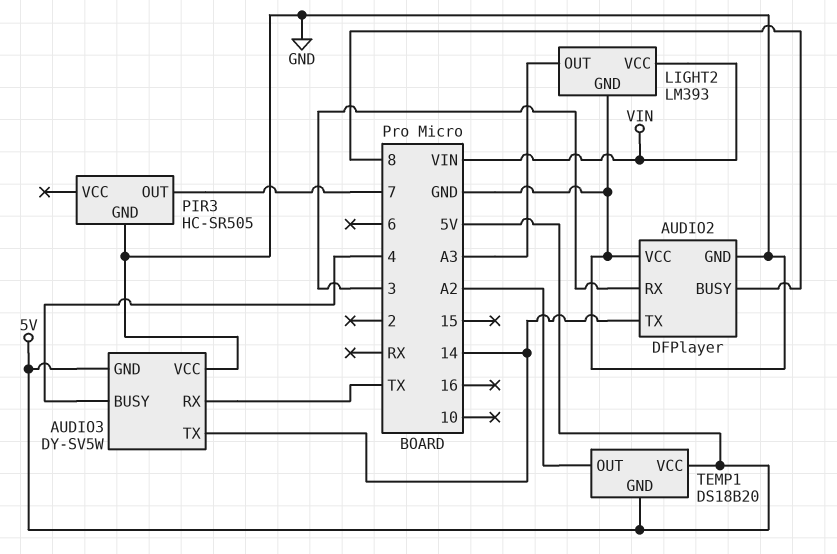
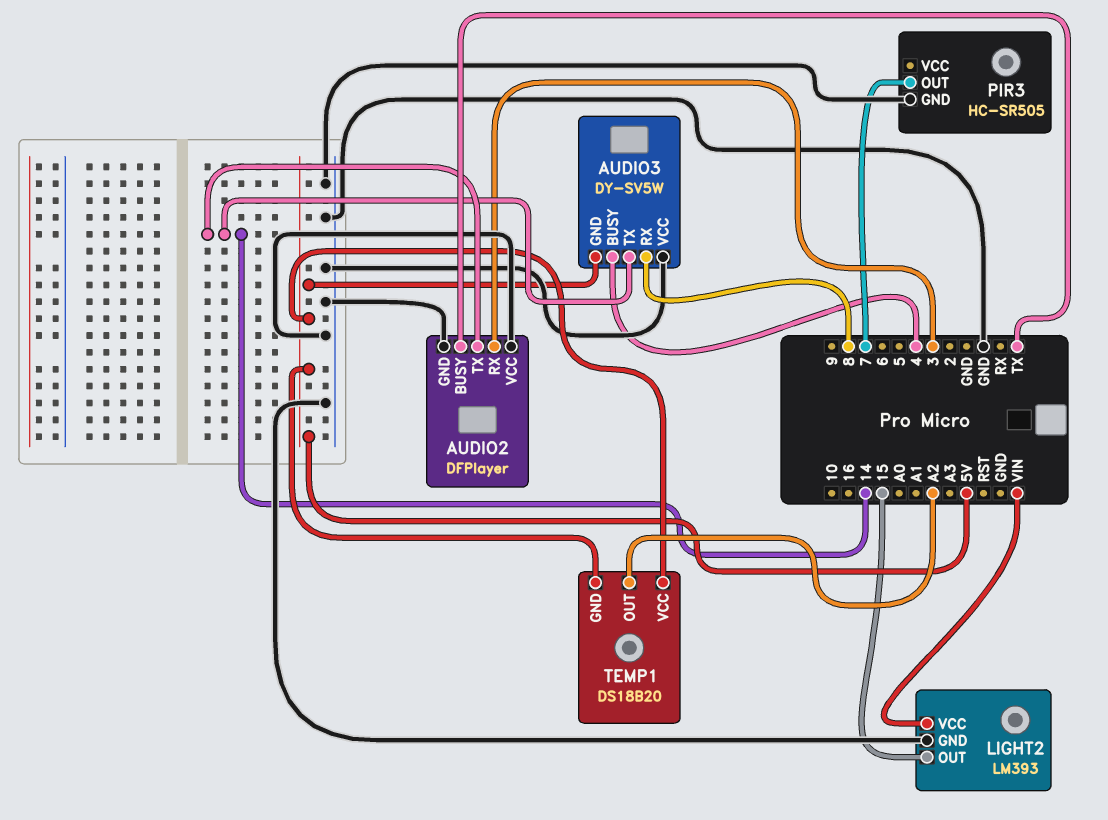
AUDIO2 pin BUSY: 8 -> TX
AUDIO3 pin RX: TX -> 8
LIGHT2 pin OUT: A3 -> 15

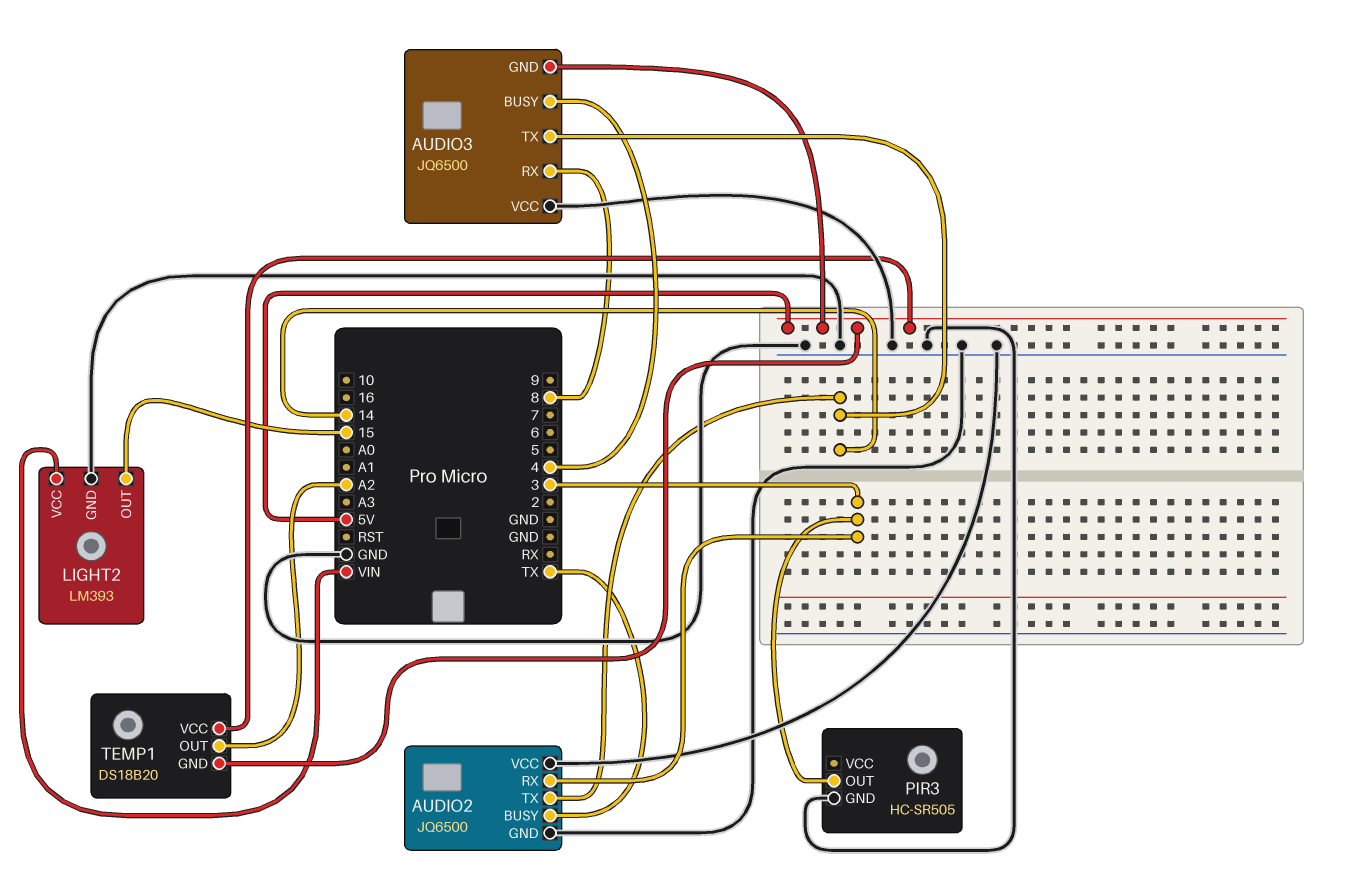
AUDIO2: DFPlayer -> JQ6500
AUDIO3: DY-SV5W -> JQ6500
PIR3 pin OUT: 7 -> 3

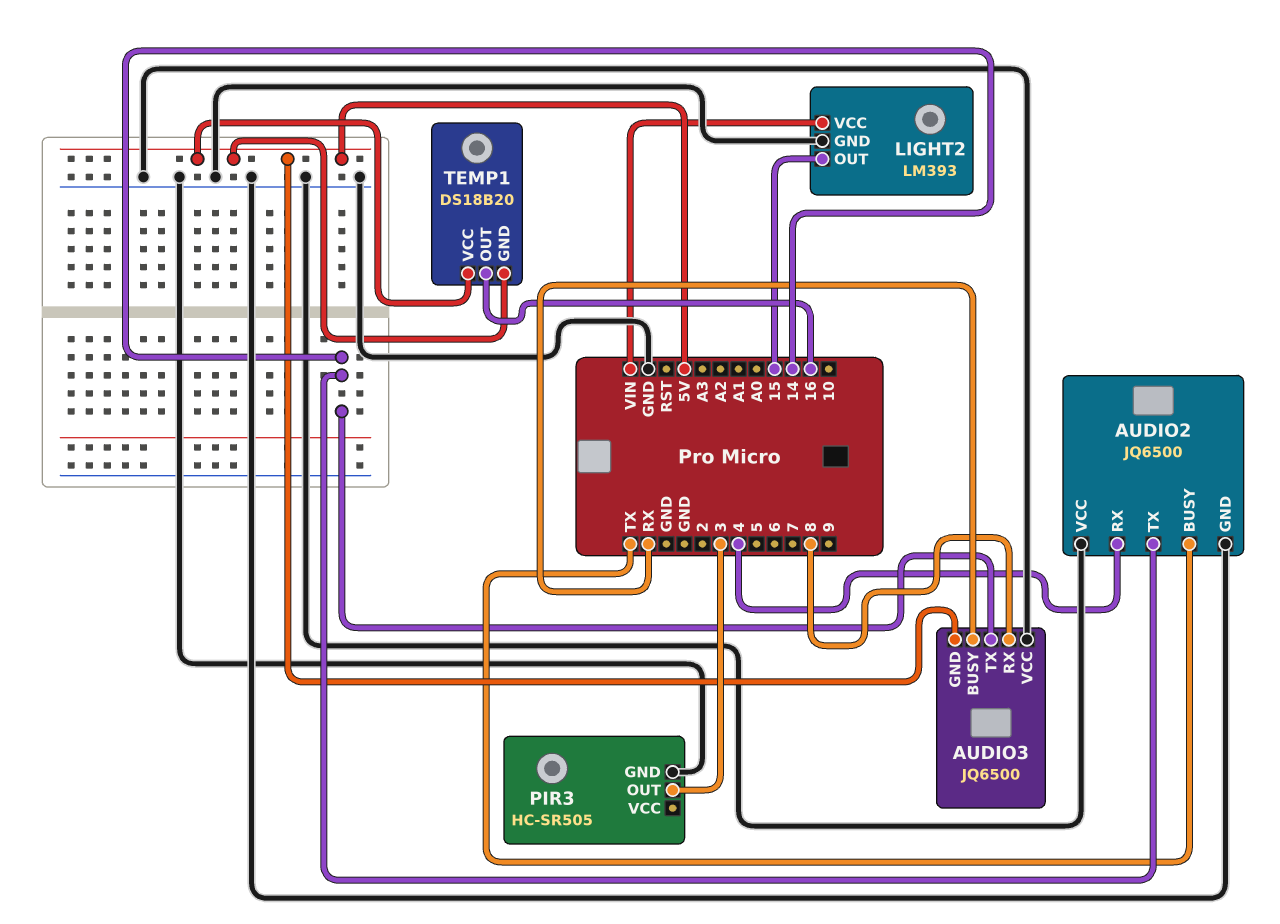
AUDIO2 pin RX: 3 -> 4
AUDIO3 pin BUSY: 4 -> RX
TEMP1 pin OUT: A2 -> 16

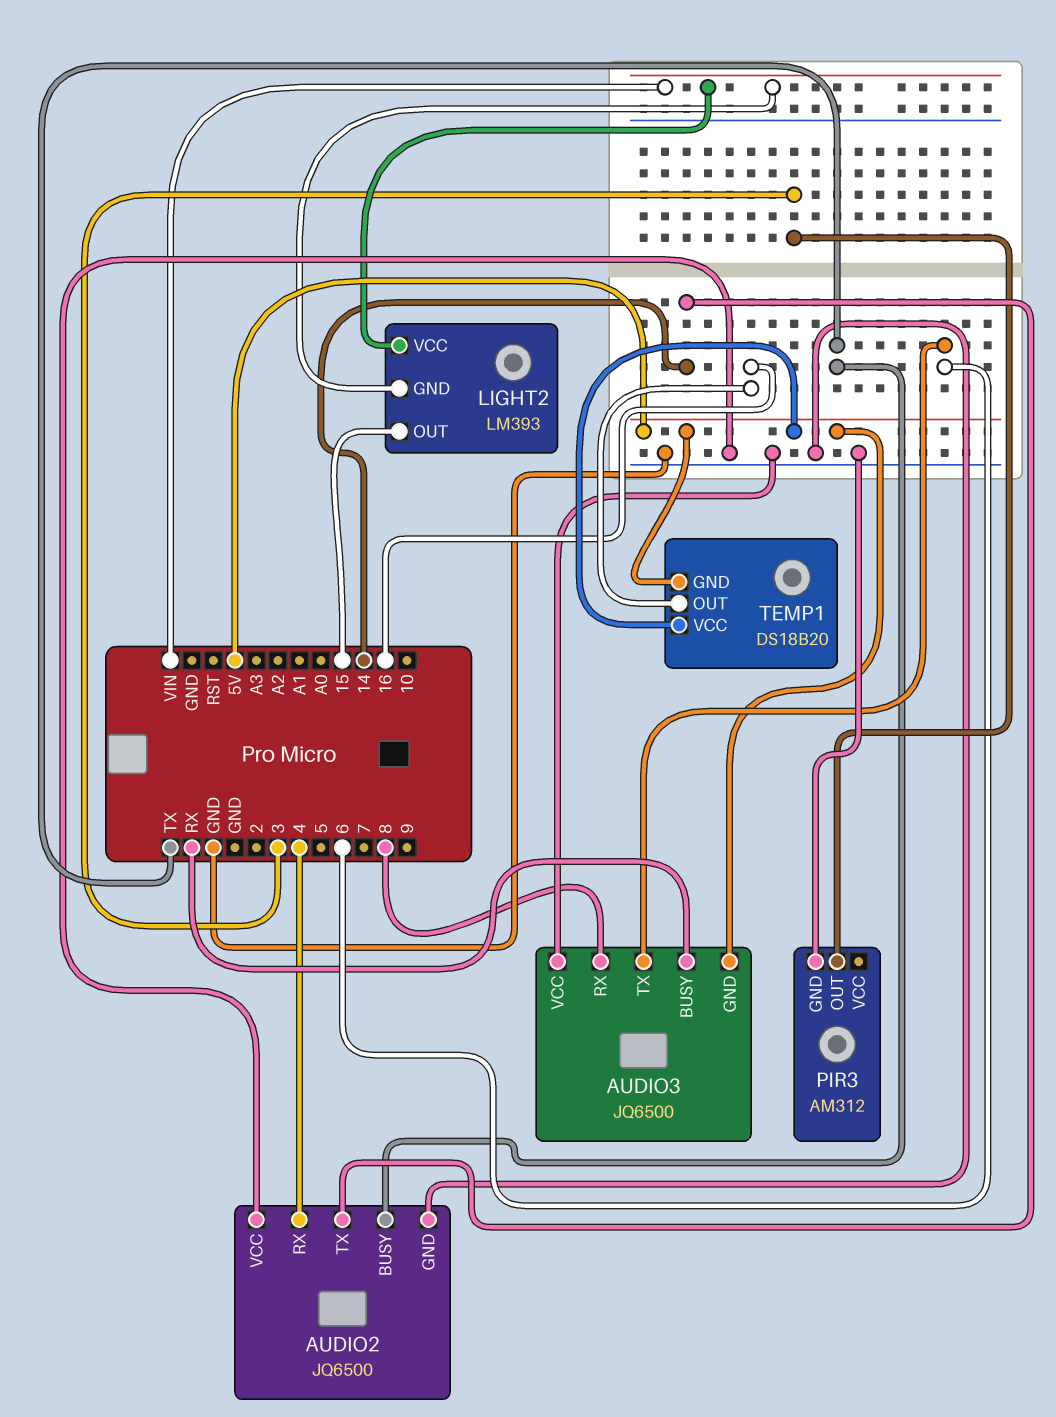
AUDIO3 pin TX: 14 -> 6
LIGHT2 pin GND: GND -> VIN
PIR3: HC-SR505 -> AM312

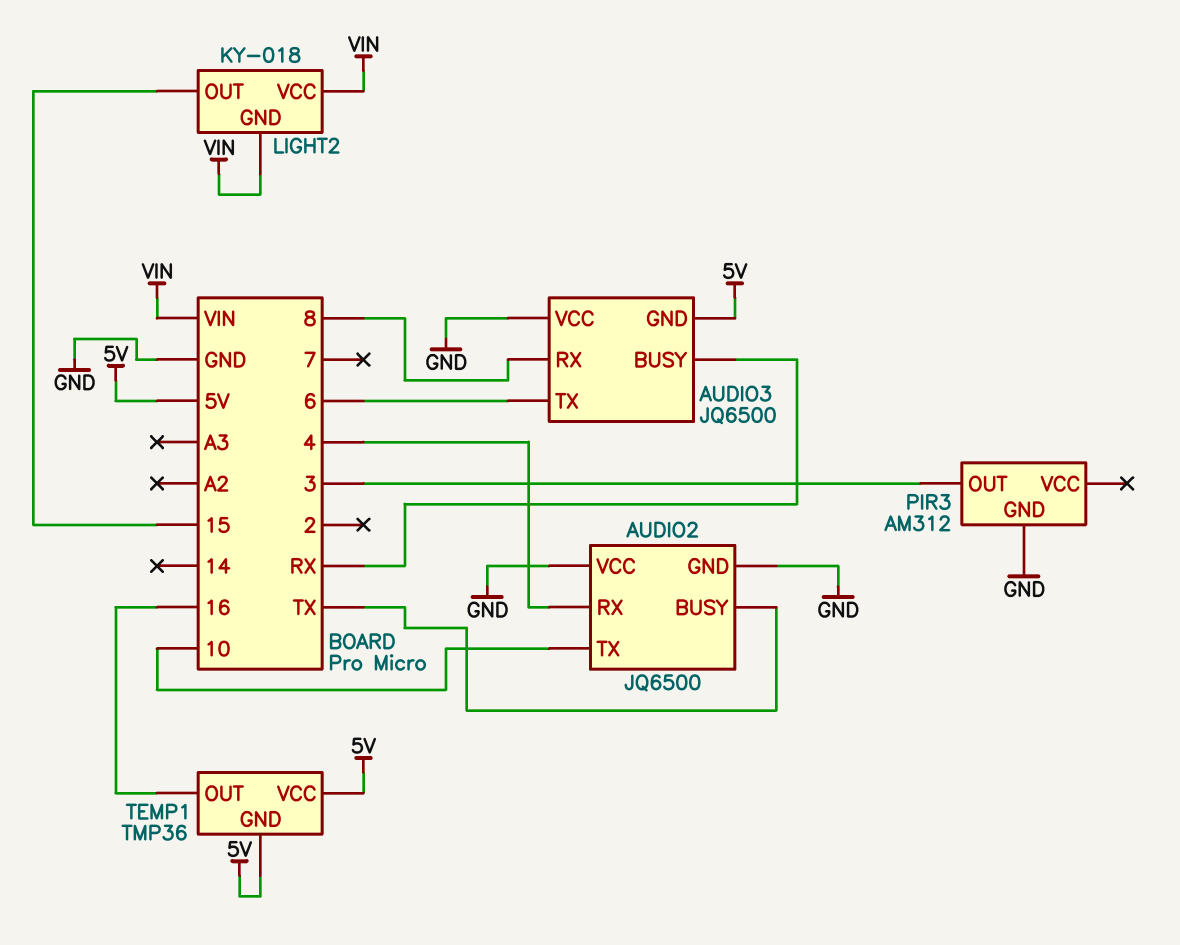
AUDIO2 pin TX: 14 -> 10
LIGHT2: LM393 -> KY-018
TEMP1: DS18B20 -> TMP36

